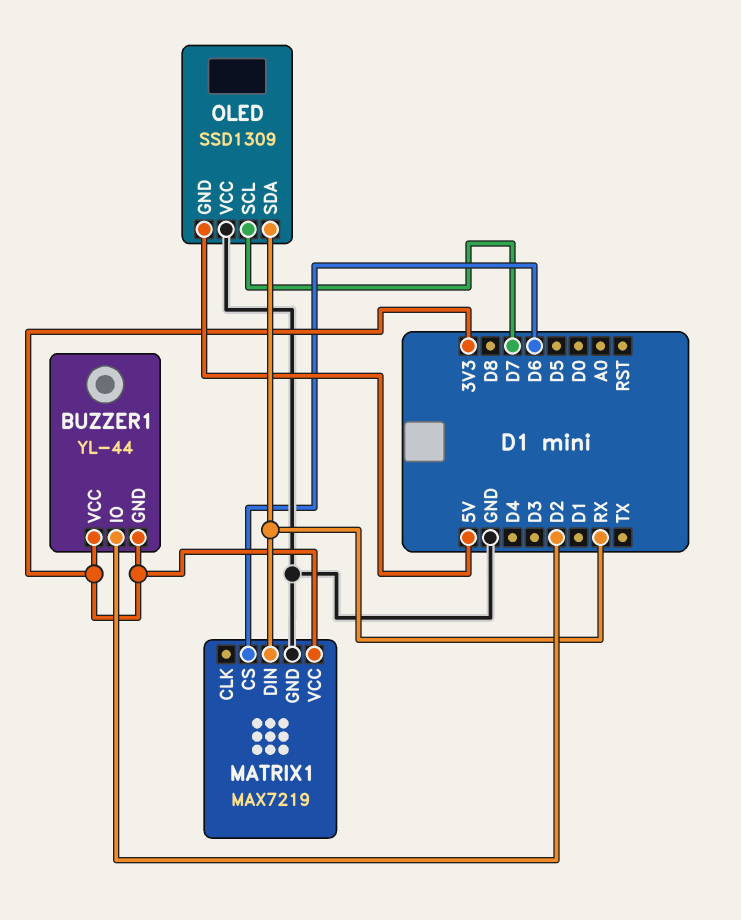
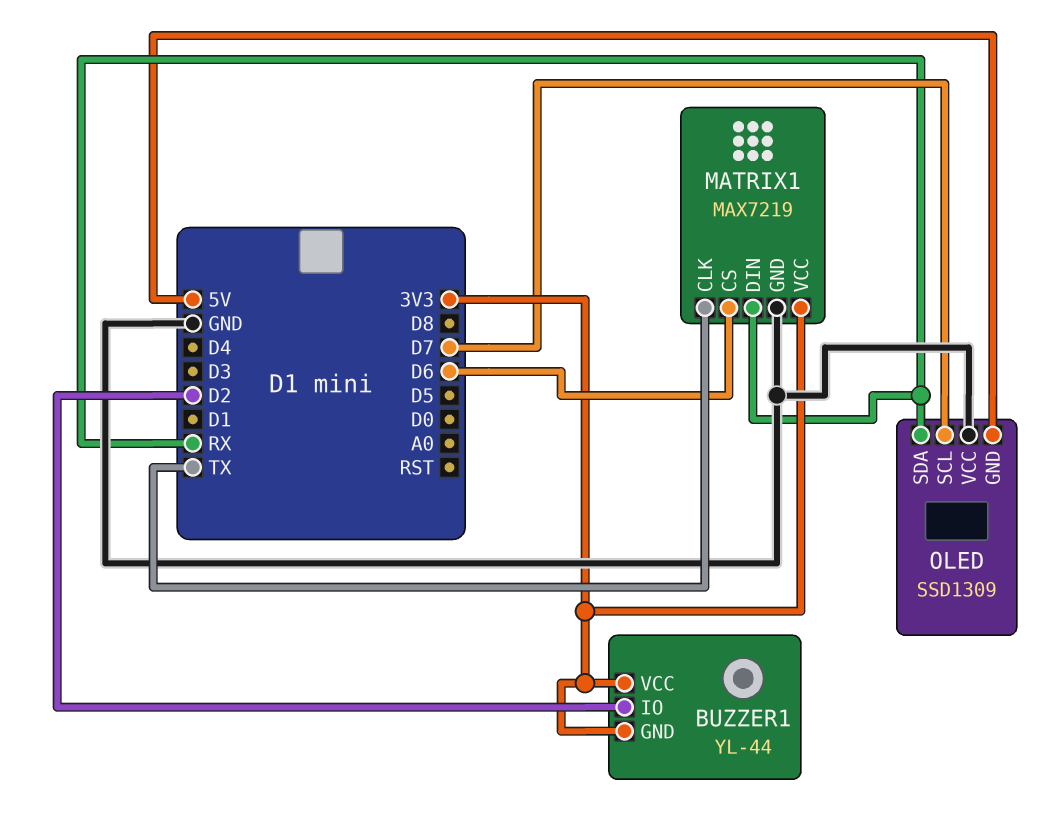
MATRIX1 pin CLK: none -> TX

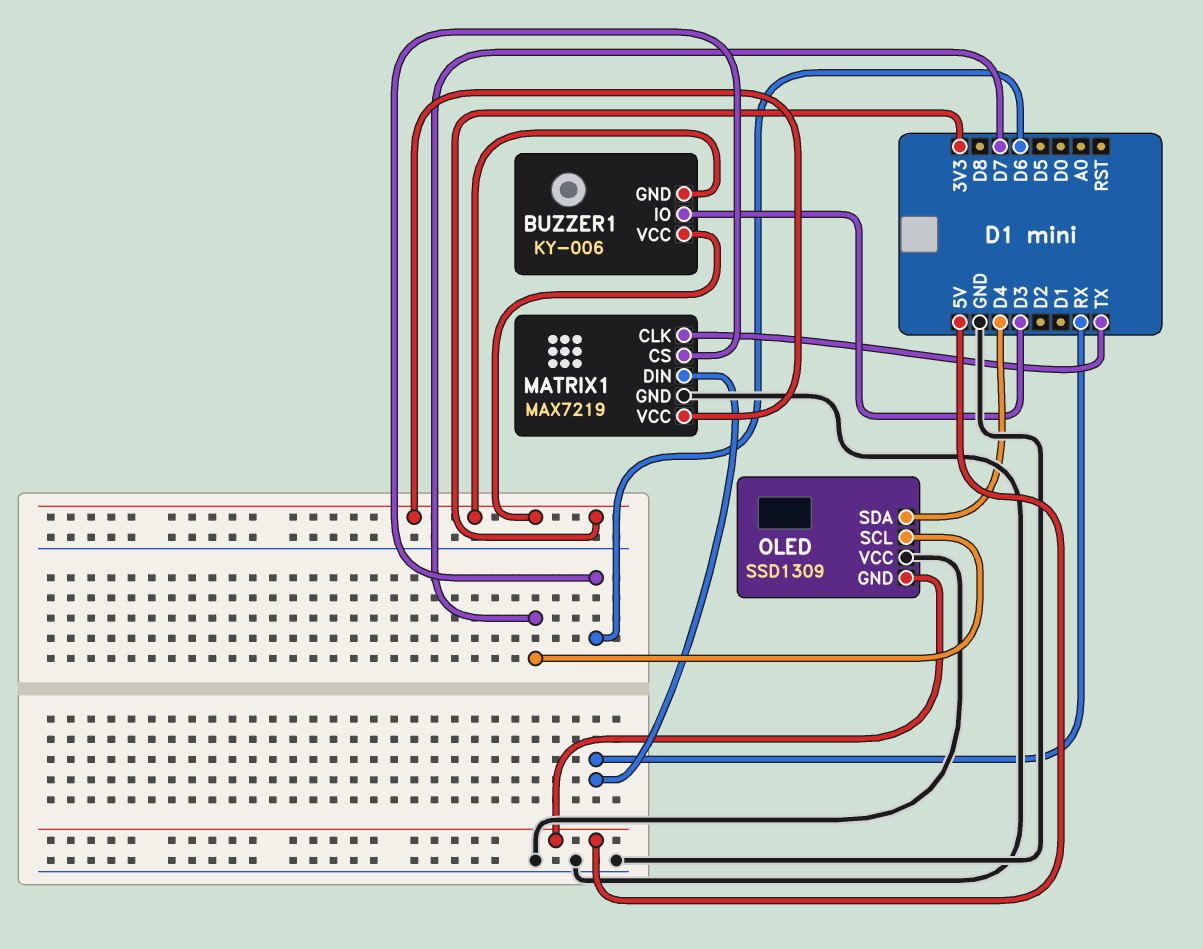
BUZZER1: YL-44 -> KY-006
BUZZER1 pin IO: D2 -> D3
OLED pin SDA: RX -> D4

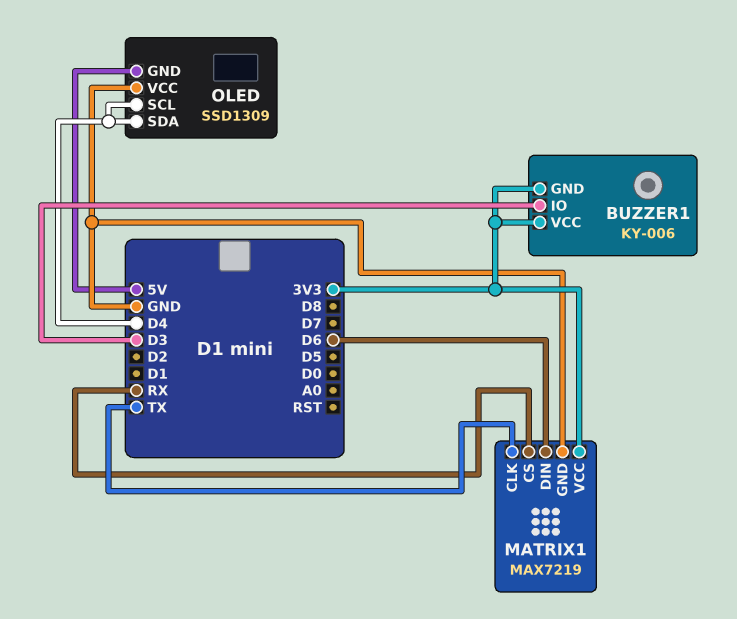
MATRIX1 pin CS: D6 -> RX
MATRIX1 pin DIN: RX -> D6
OLED pin SCL: D7 -> D4

